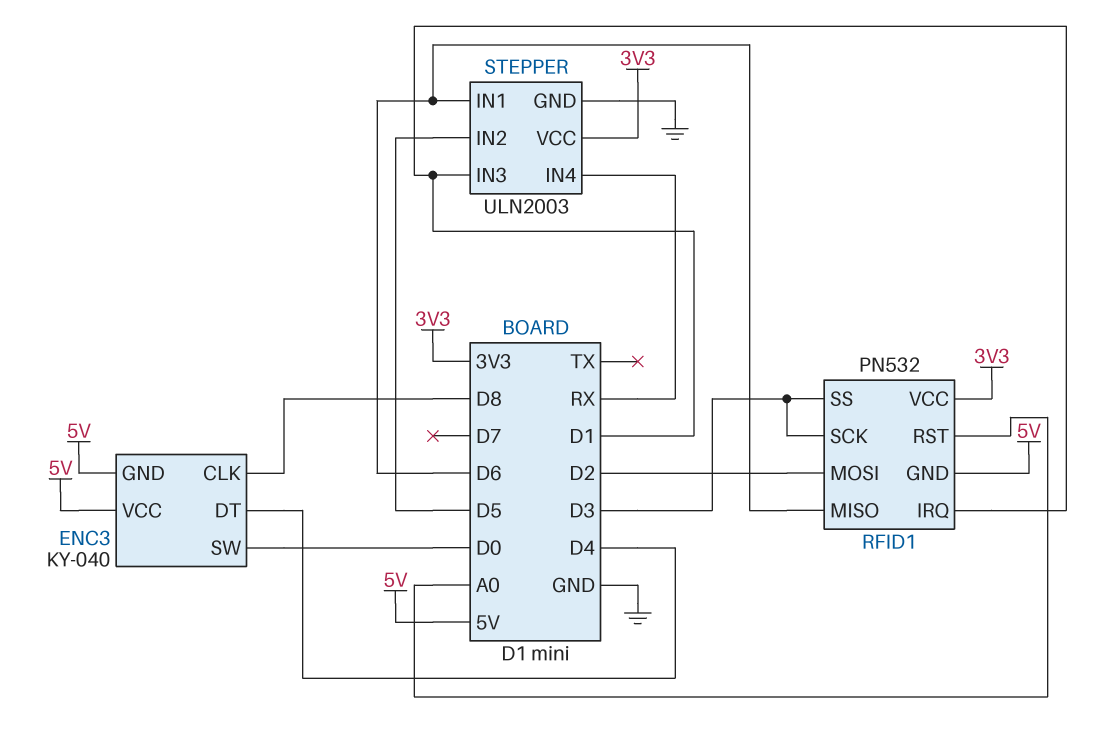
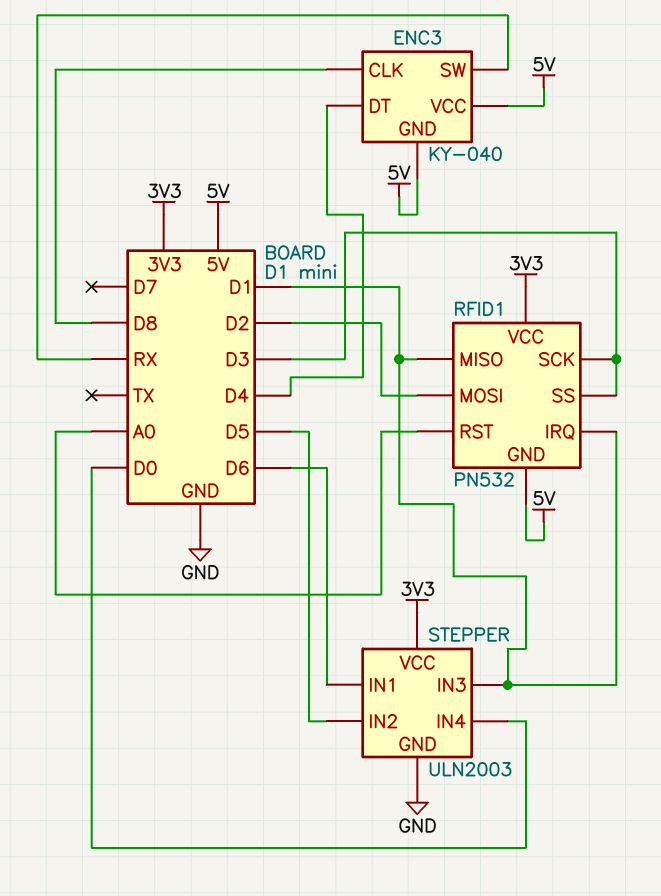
ENC3 pin SW: D0 -> RX
RFID1 pin MISO: D6 -> D1
STEPPER pin IN4: RX -> D0

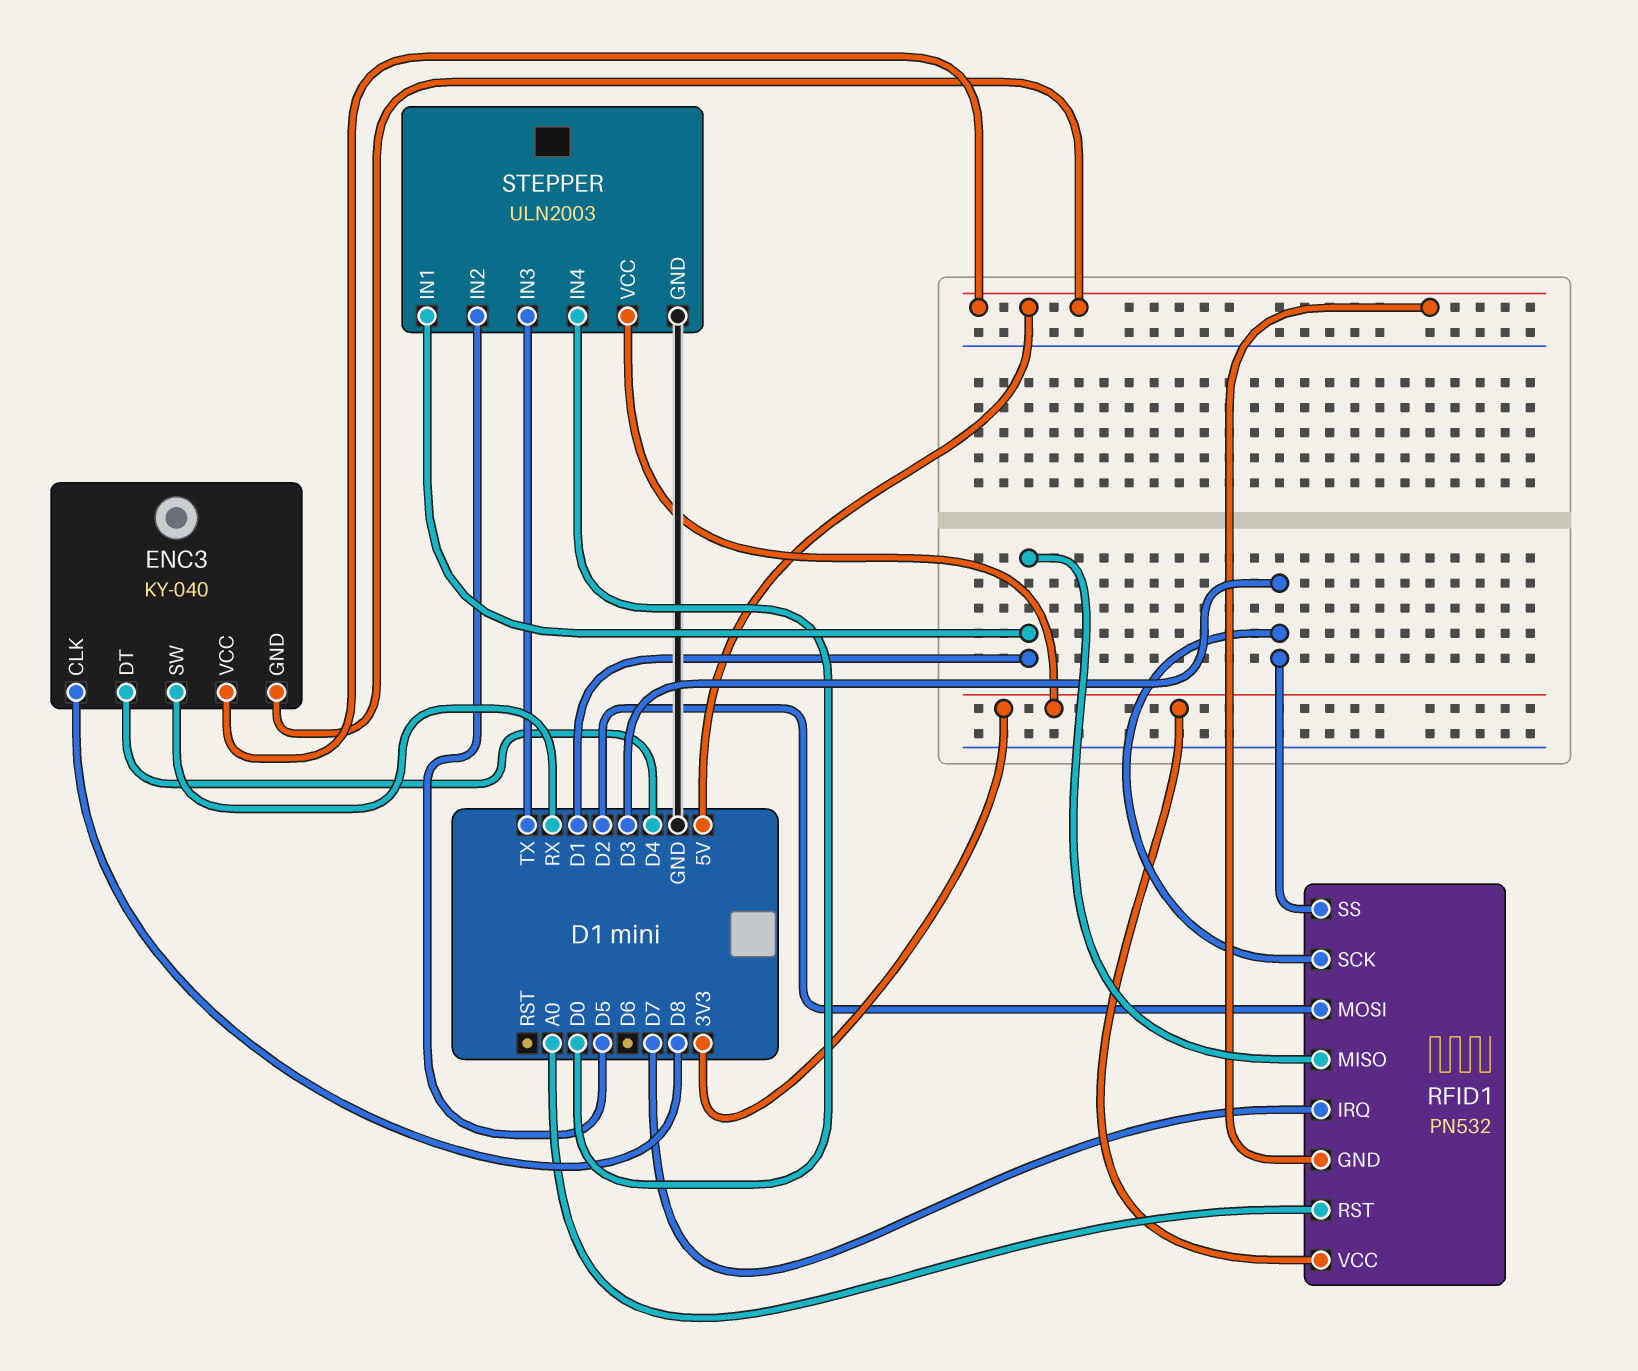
RFID1 pin IRQ: D1 -> D7
STEPPER pin IN1: D6 -> D1
STEPPER pin IN3: D1 -> TX

